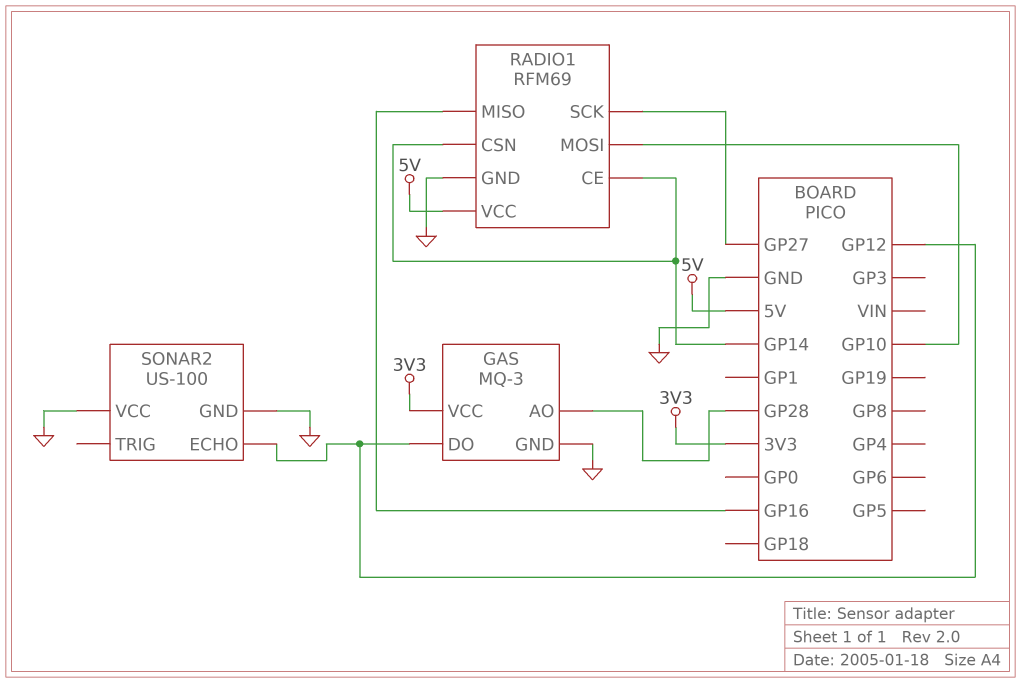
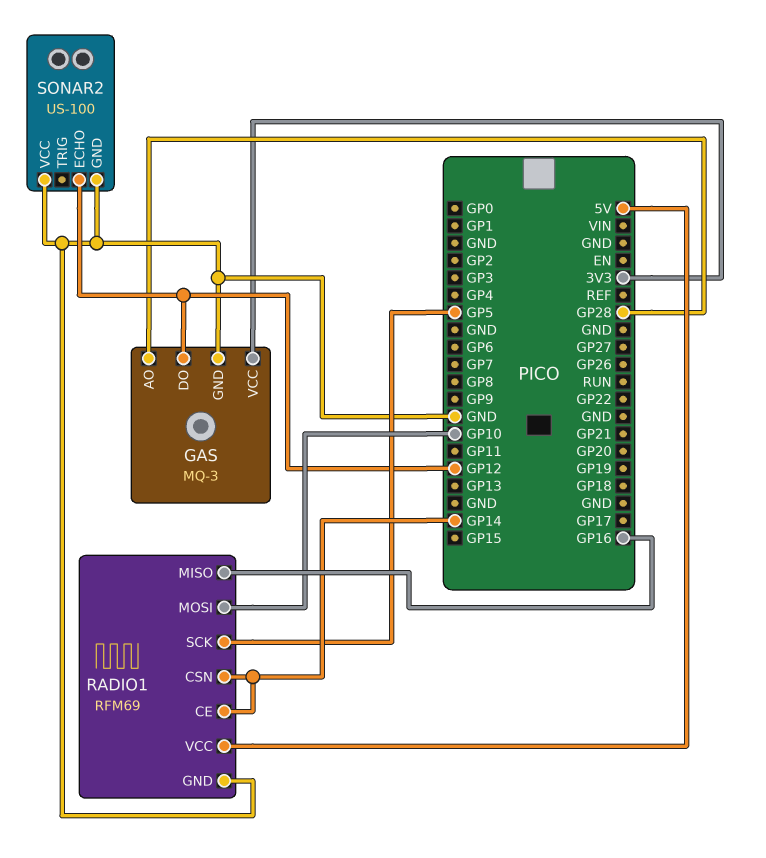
RADIO1 pin SCK: GP27 -> GP5

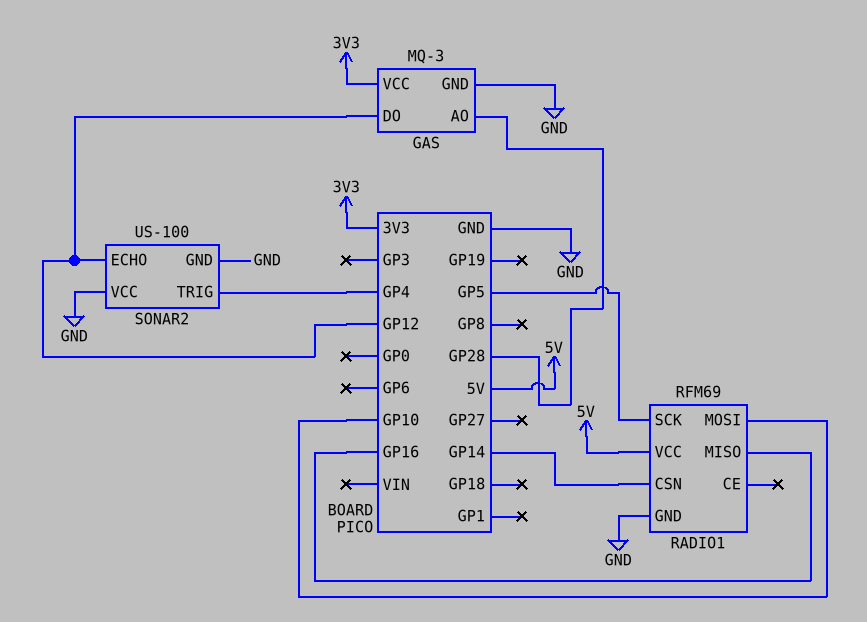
RADIO1 pin CE: GP14 -> none
SONAR2 pin TRIG: none -> GP4

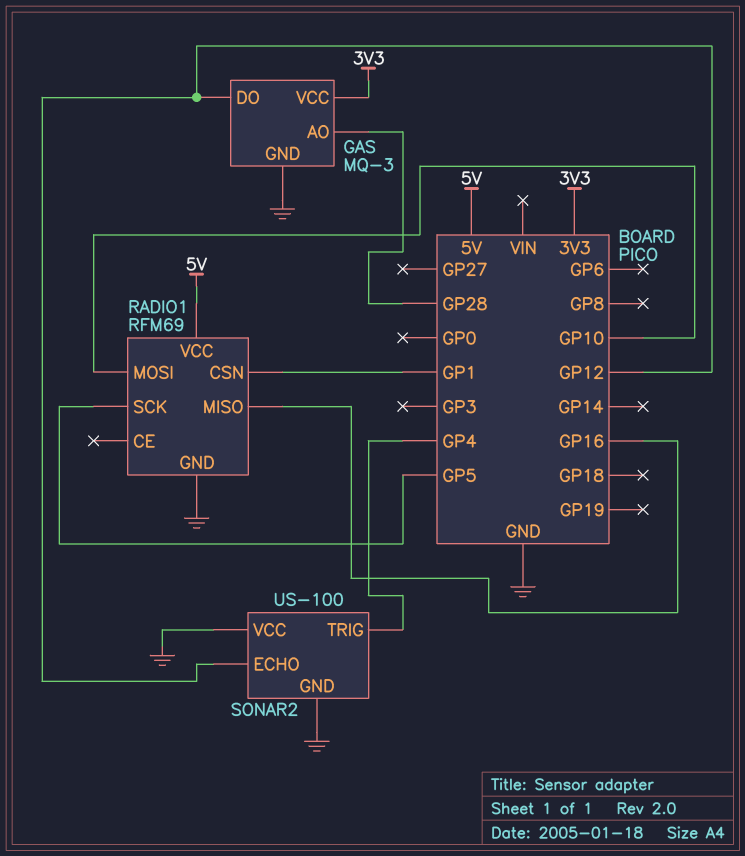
RADIO1 pin CSN: GP14 -> GP1

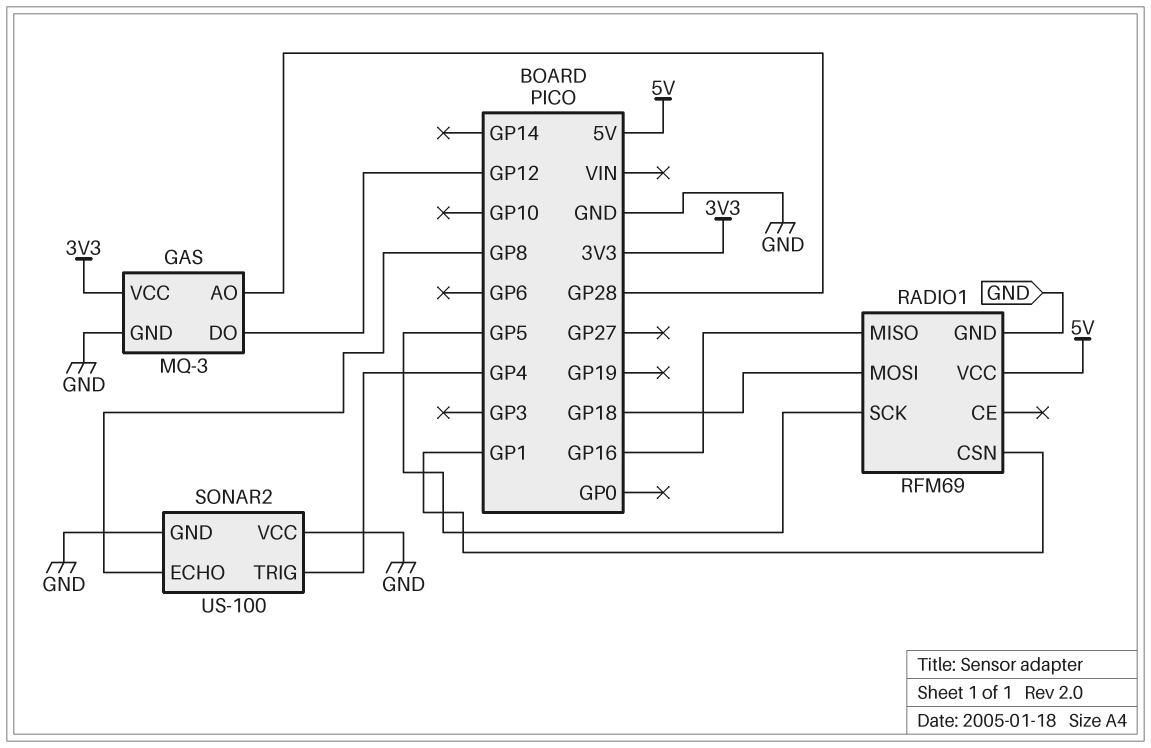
RADIO1 pin MOSI: GP10 -> GP18
SONAR2 pin ECHO: GP12 -> GP8

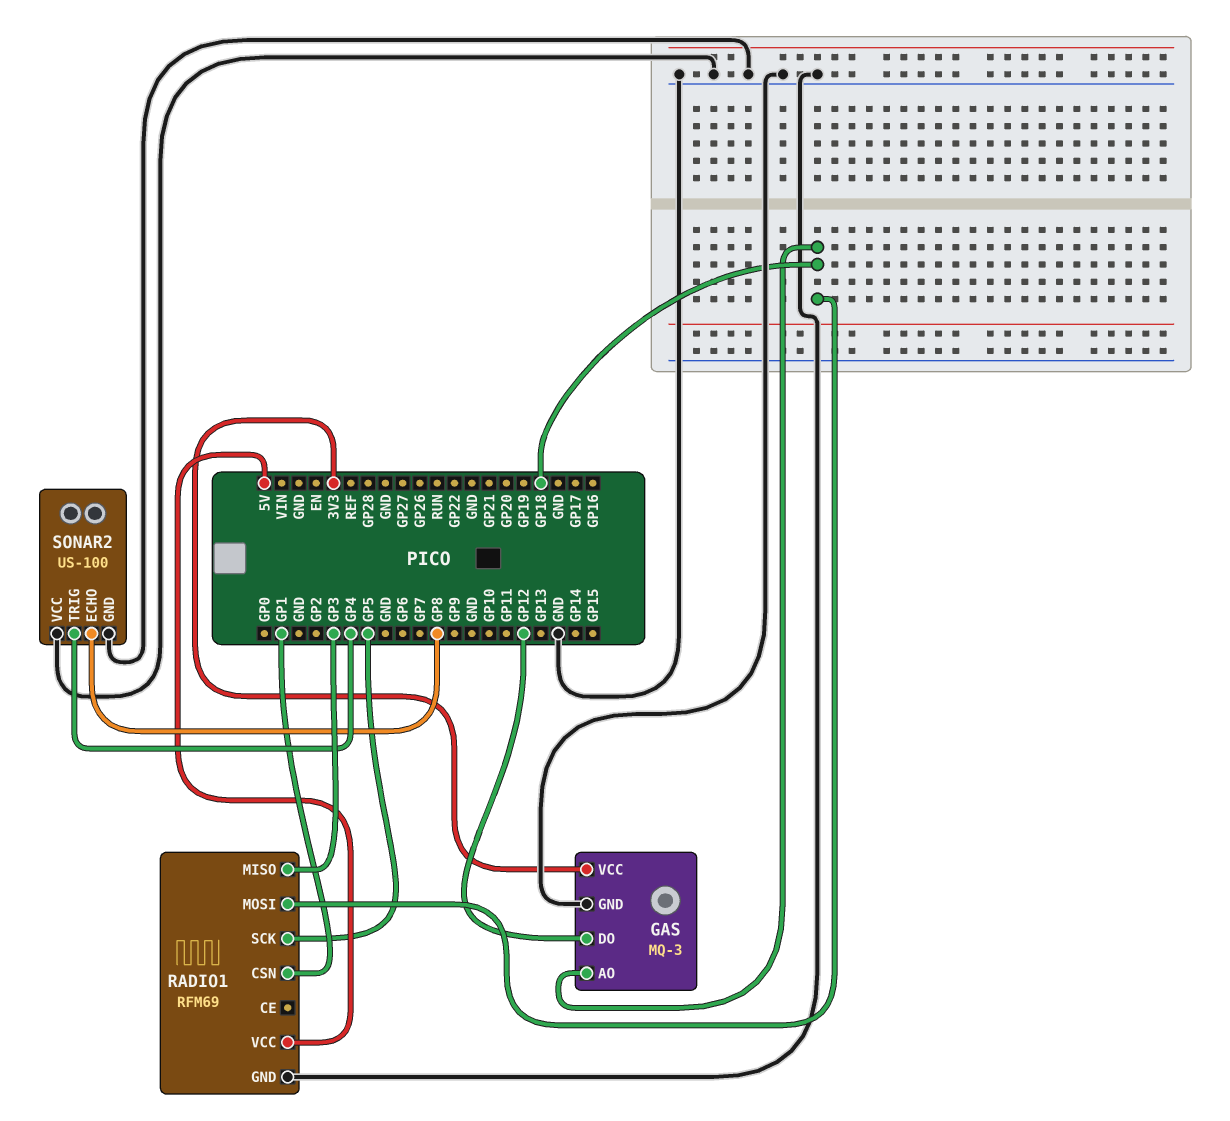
GAS pin AO: GP28 -> GP18
RADIO1 pin MISO: GP16 -> GP3

